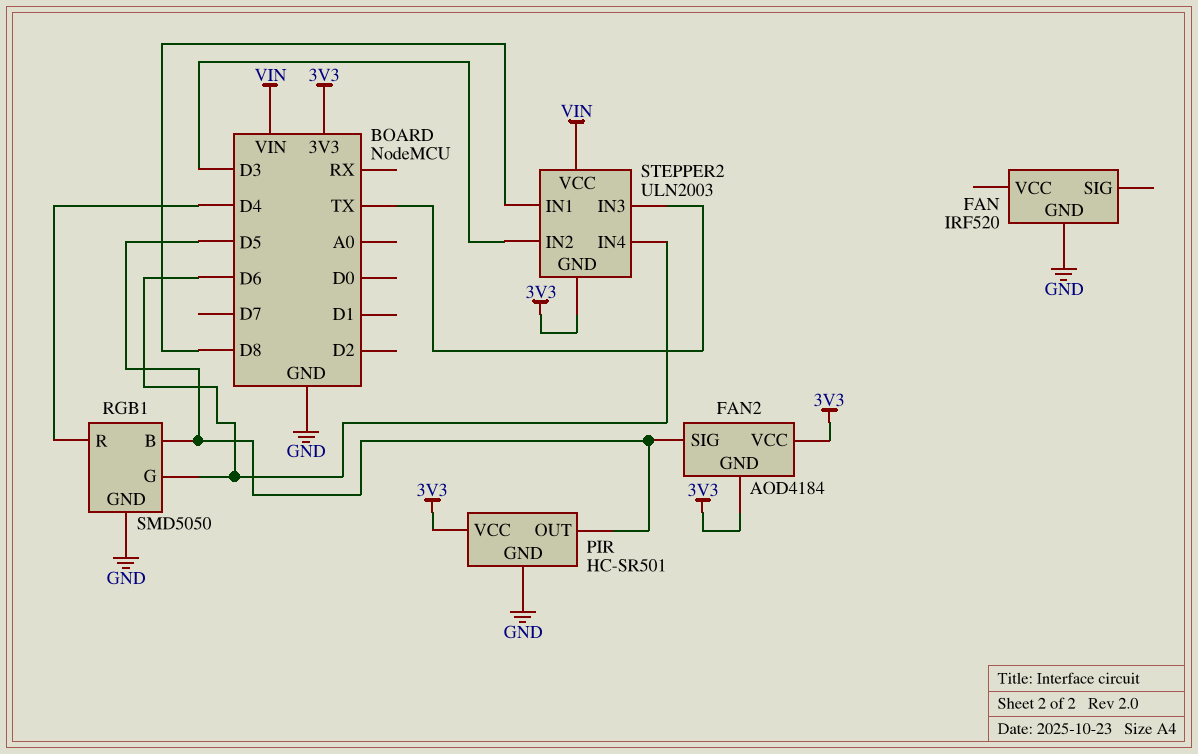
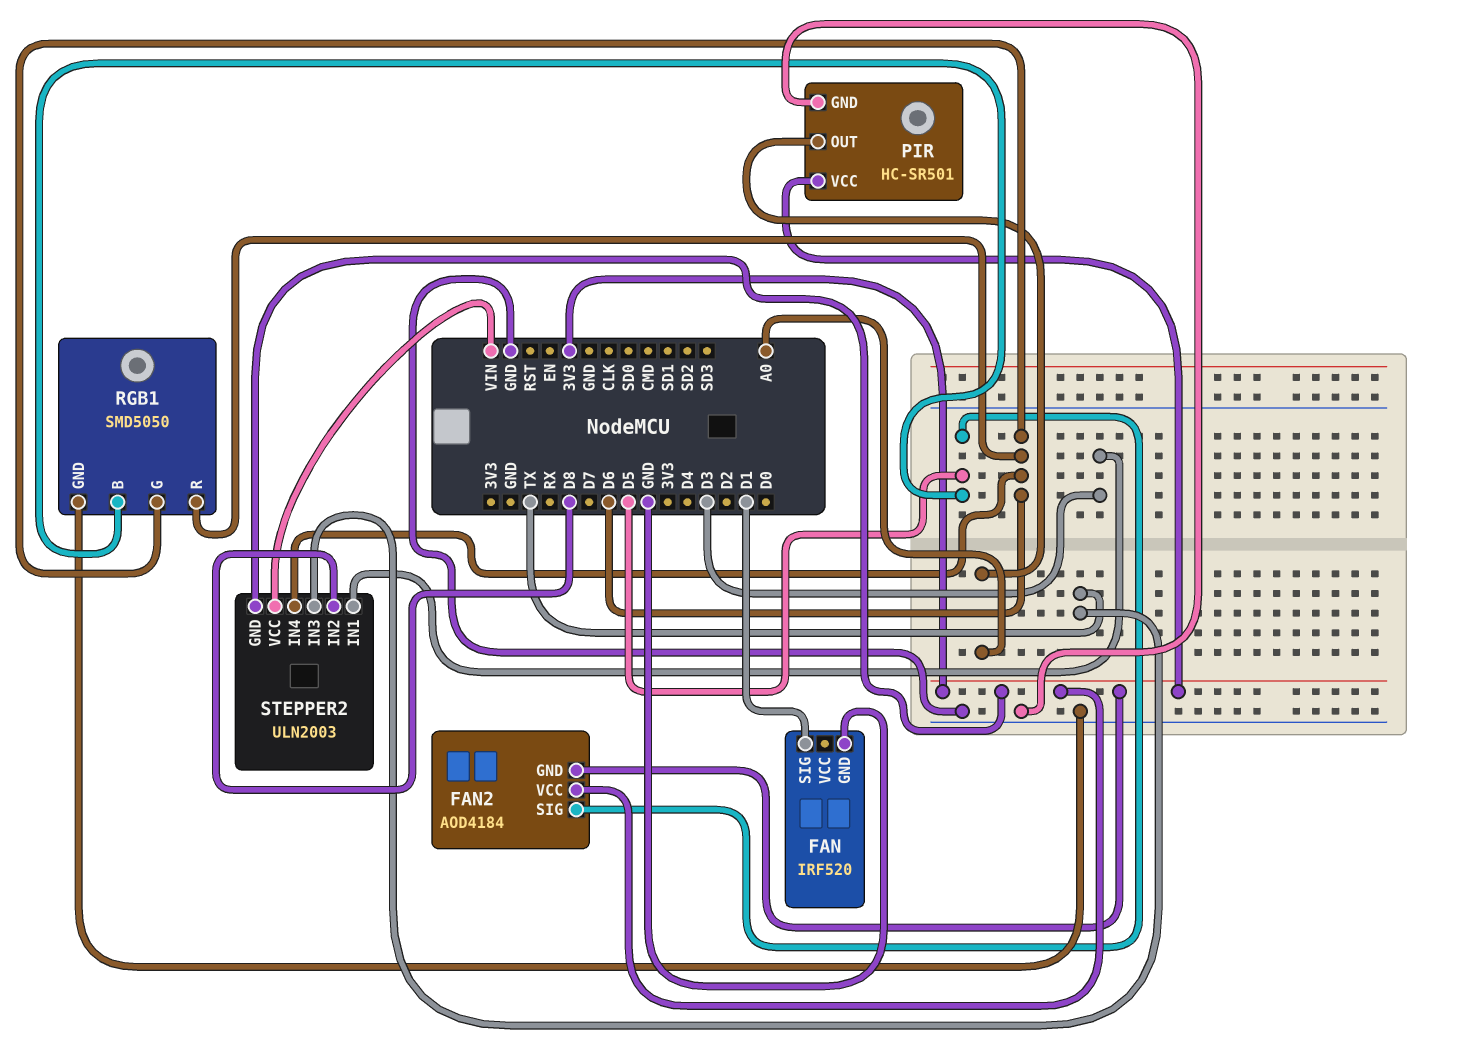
FAN pin SIG: none -> D1
PIR pin OUT: D5 -> A0
RGB1 pin R: D4 -> D6
STEPPER2 pin IN1: D8 -> D3
STEPPER2 pin IN2: D3 -> D8

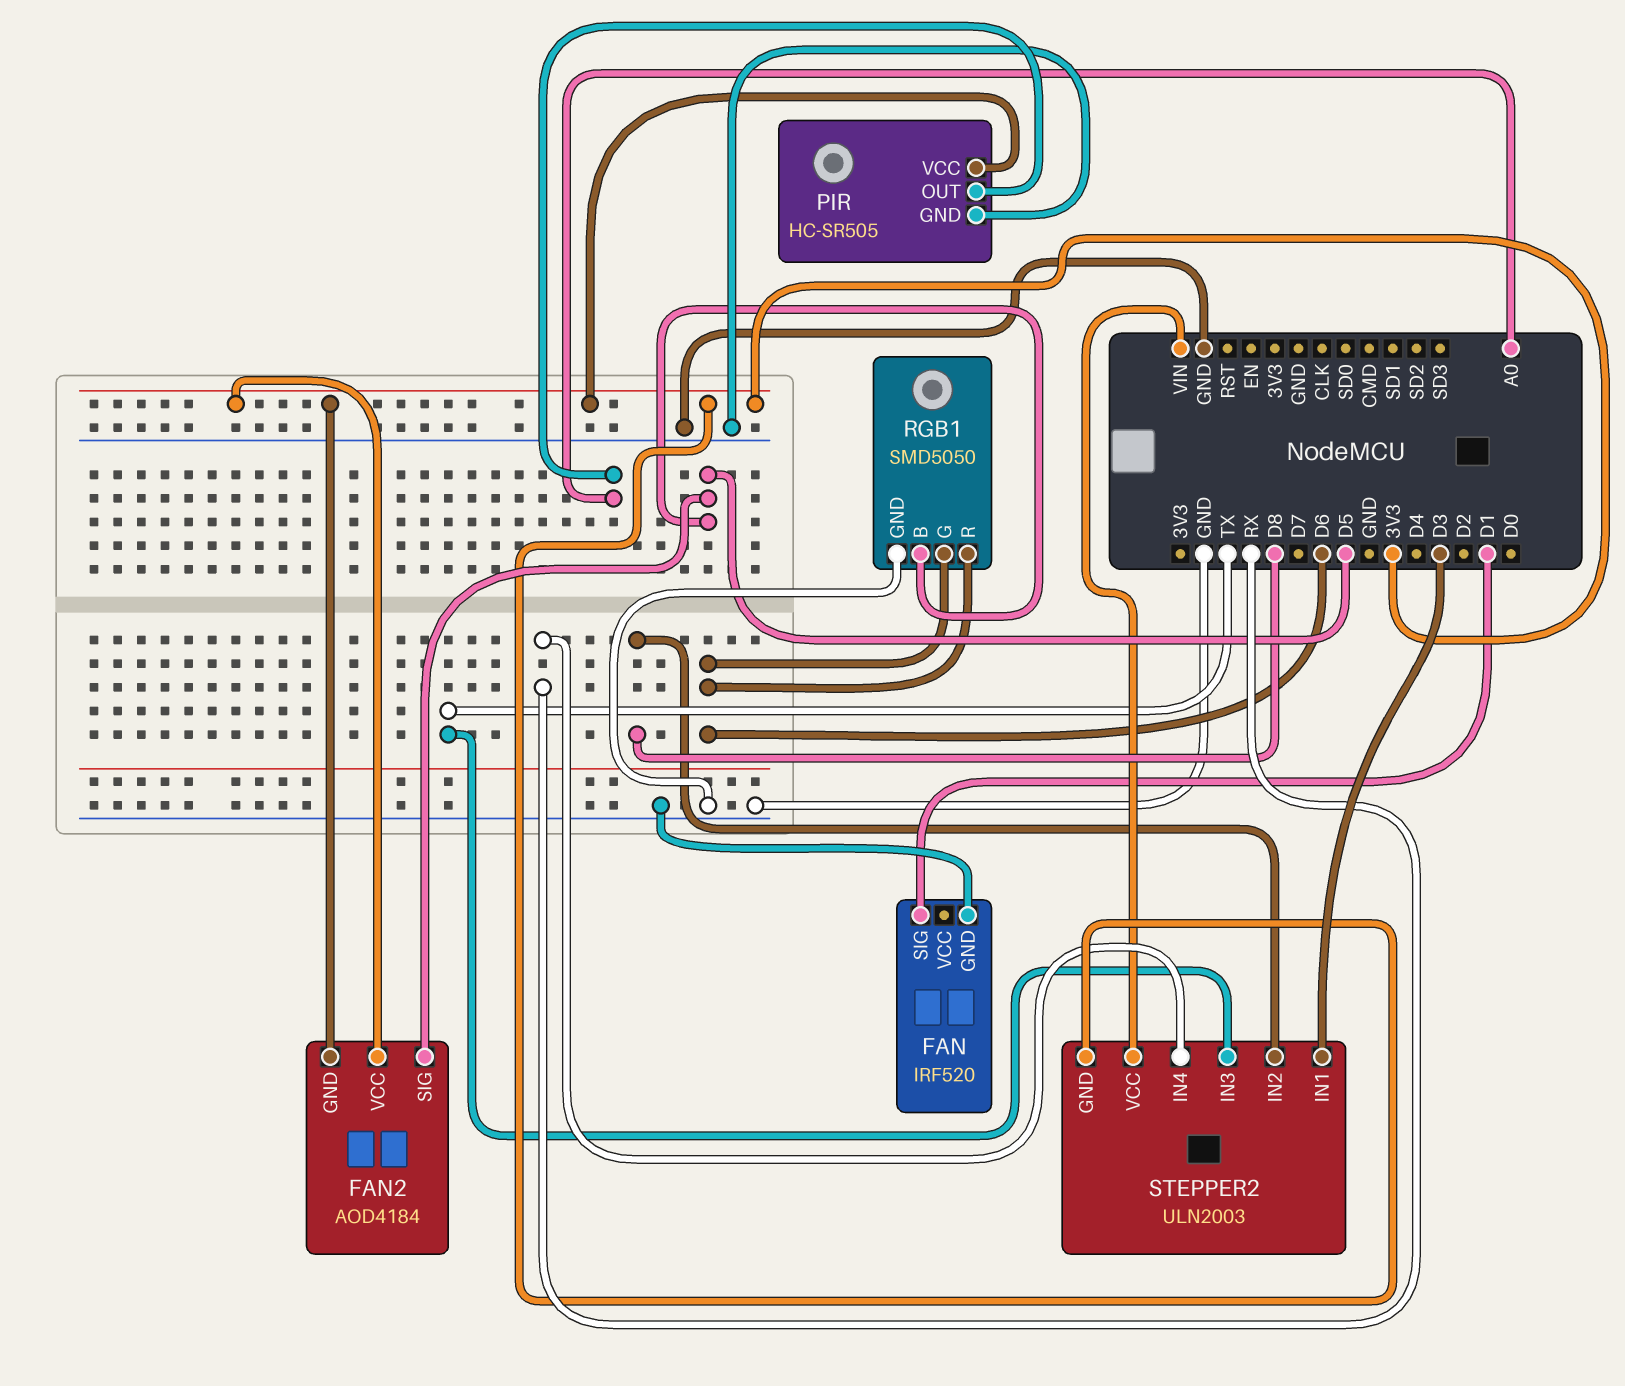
PIR: HC-SR501 -> HC-SR505
STEPPER2 pin IN4: D6 -> RX

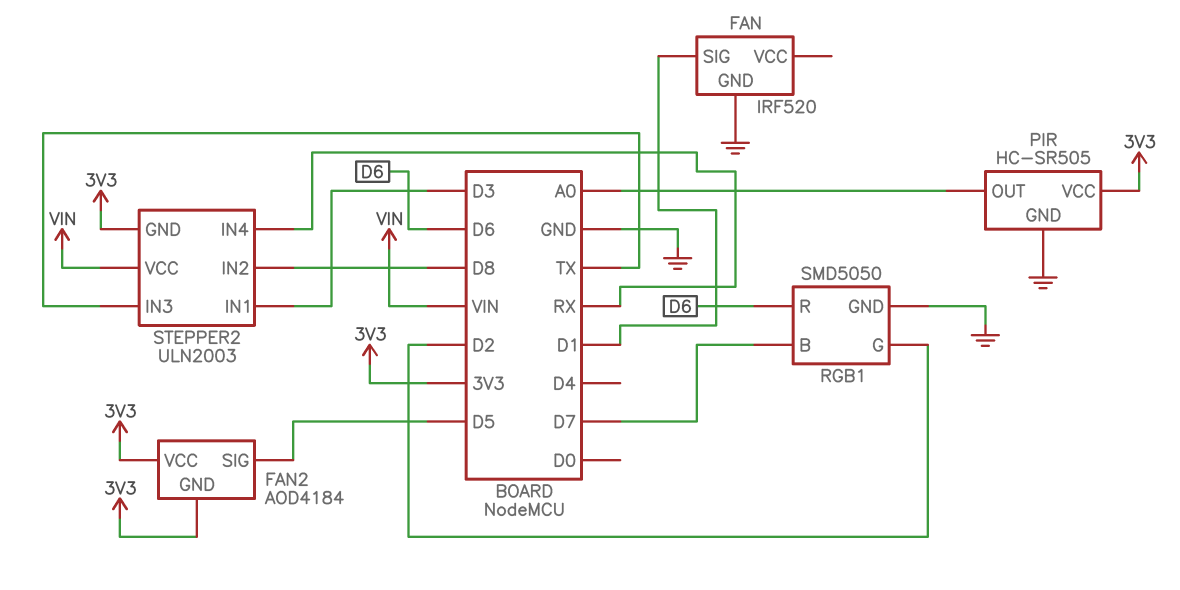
RGB1 pin B: D5 -> D7
RGB1 pin G: D6 -> D2

